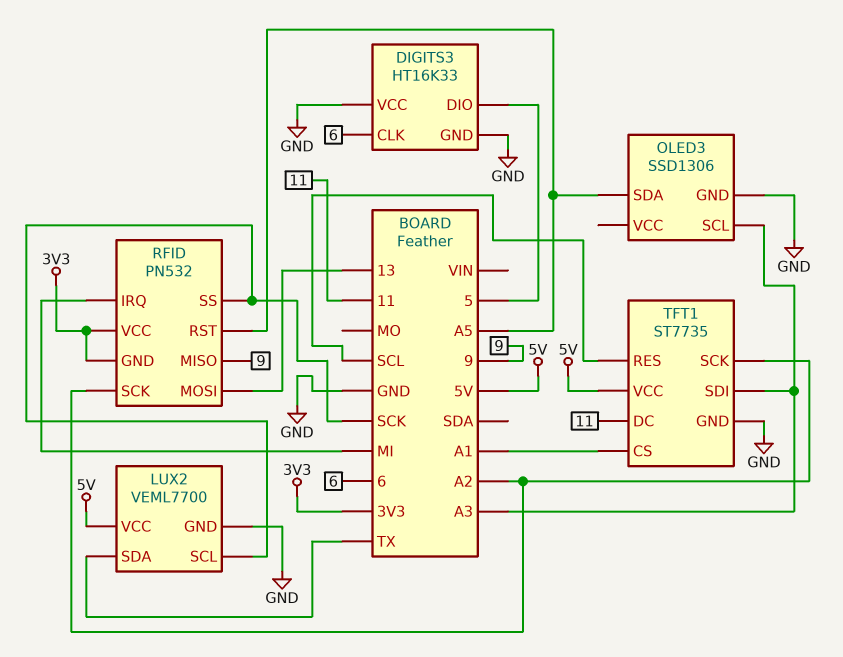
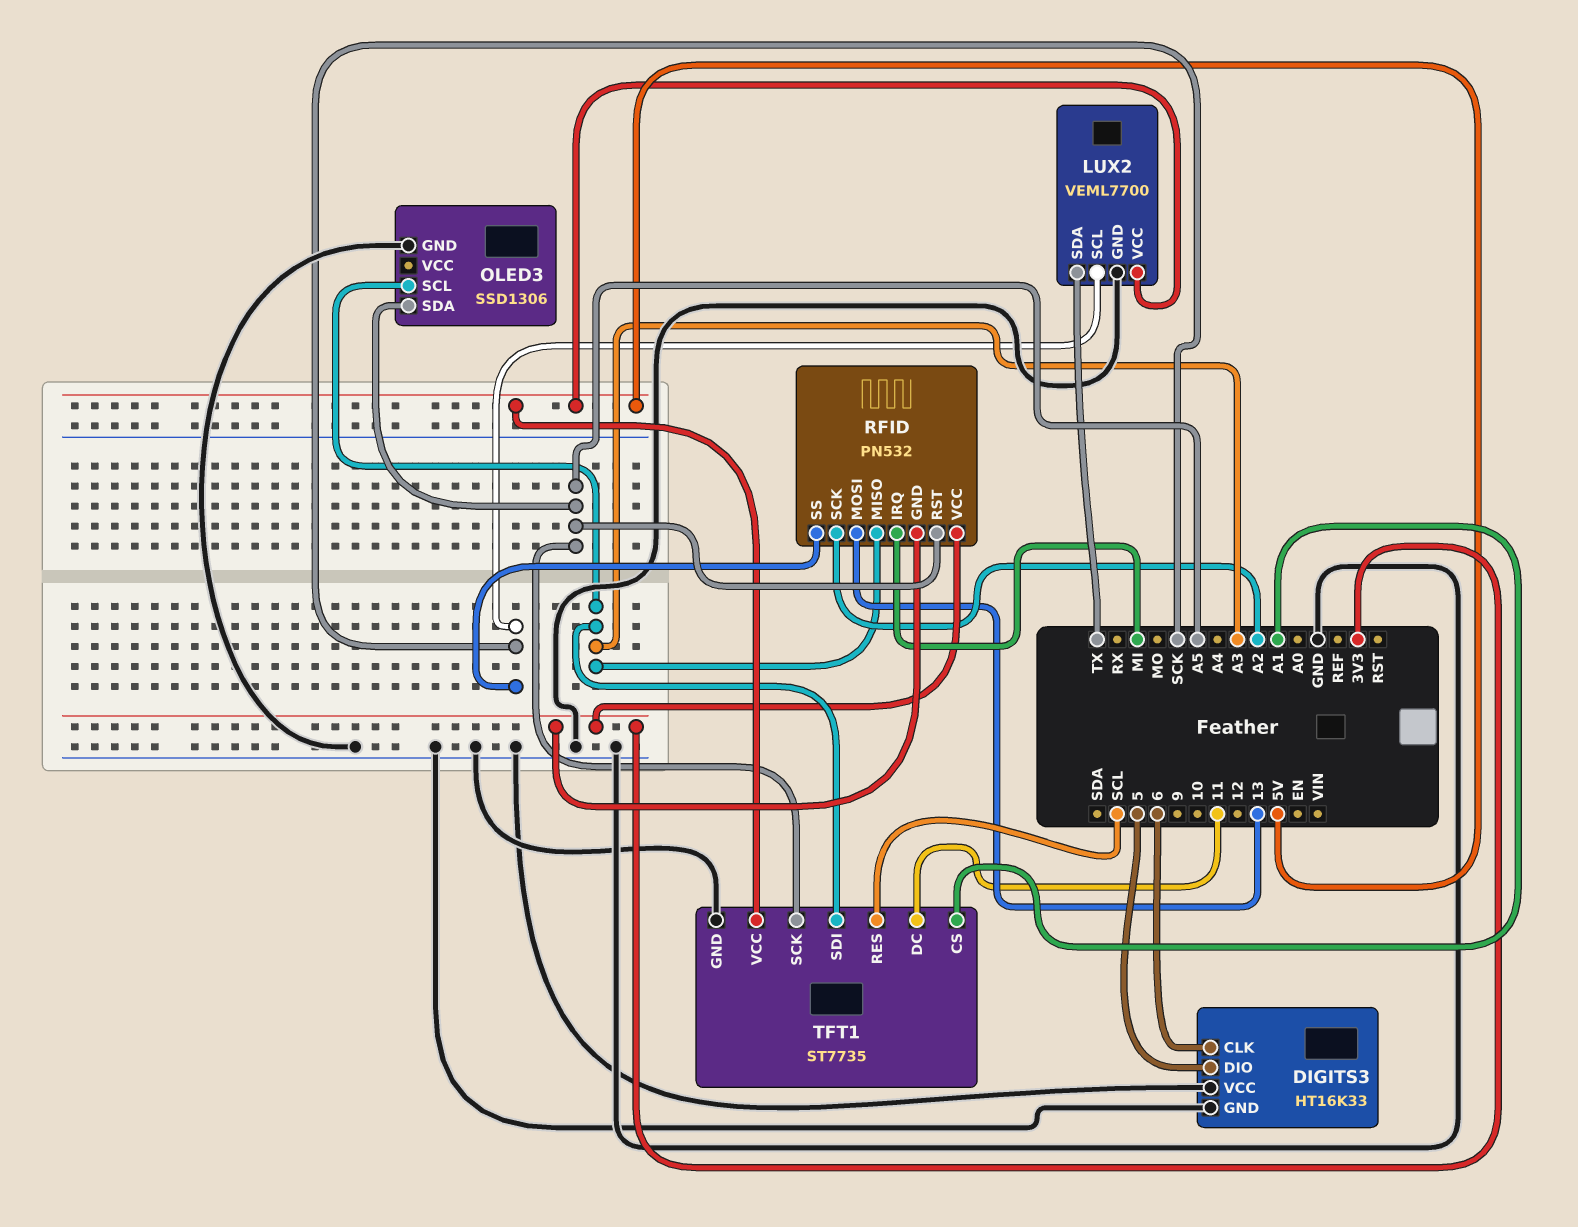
RFID pin MISO: 9 -> A3
TFT1 pin SCK: A2 -> A5

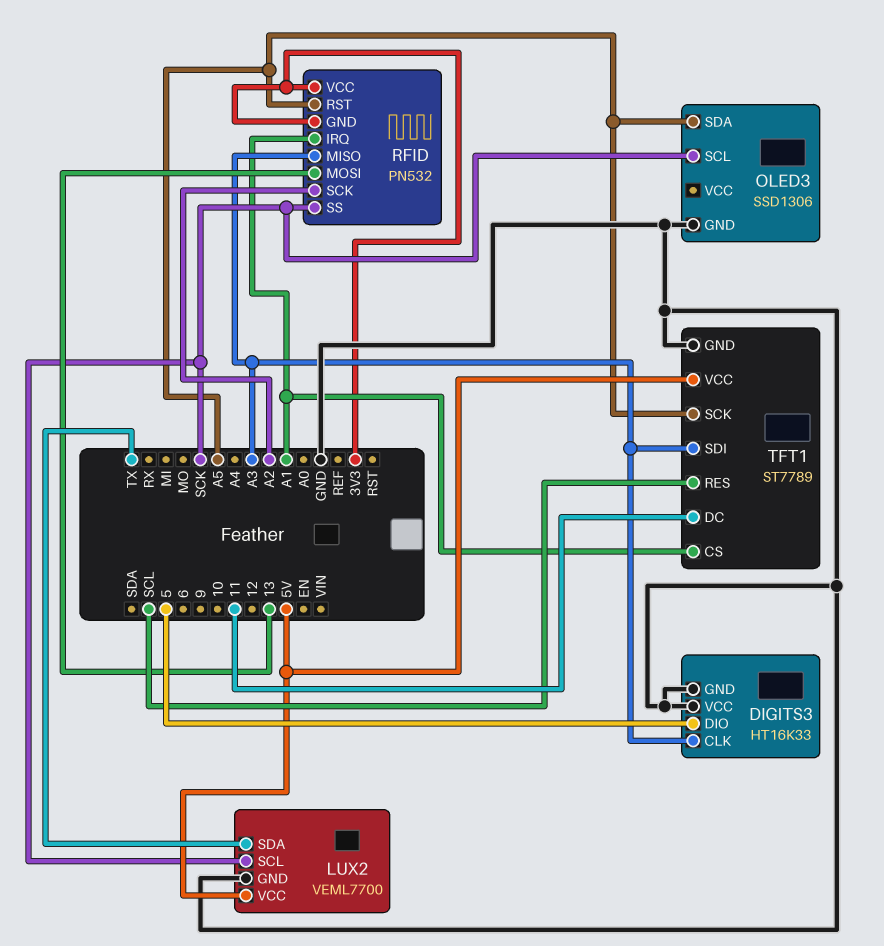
DIGITS3 pin CLK: 6 -> A3
OLED3 pin SCL: A3 -> SCK
RFID pin IRQ: MI -> A1
TFT1: ST7735 -> ST7789

